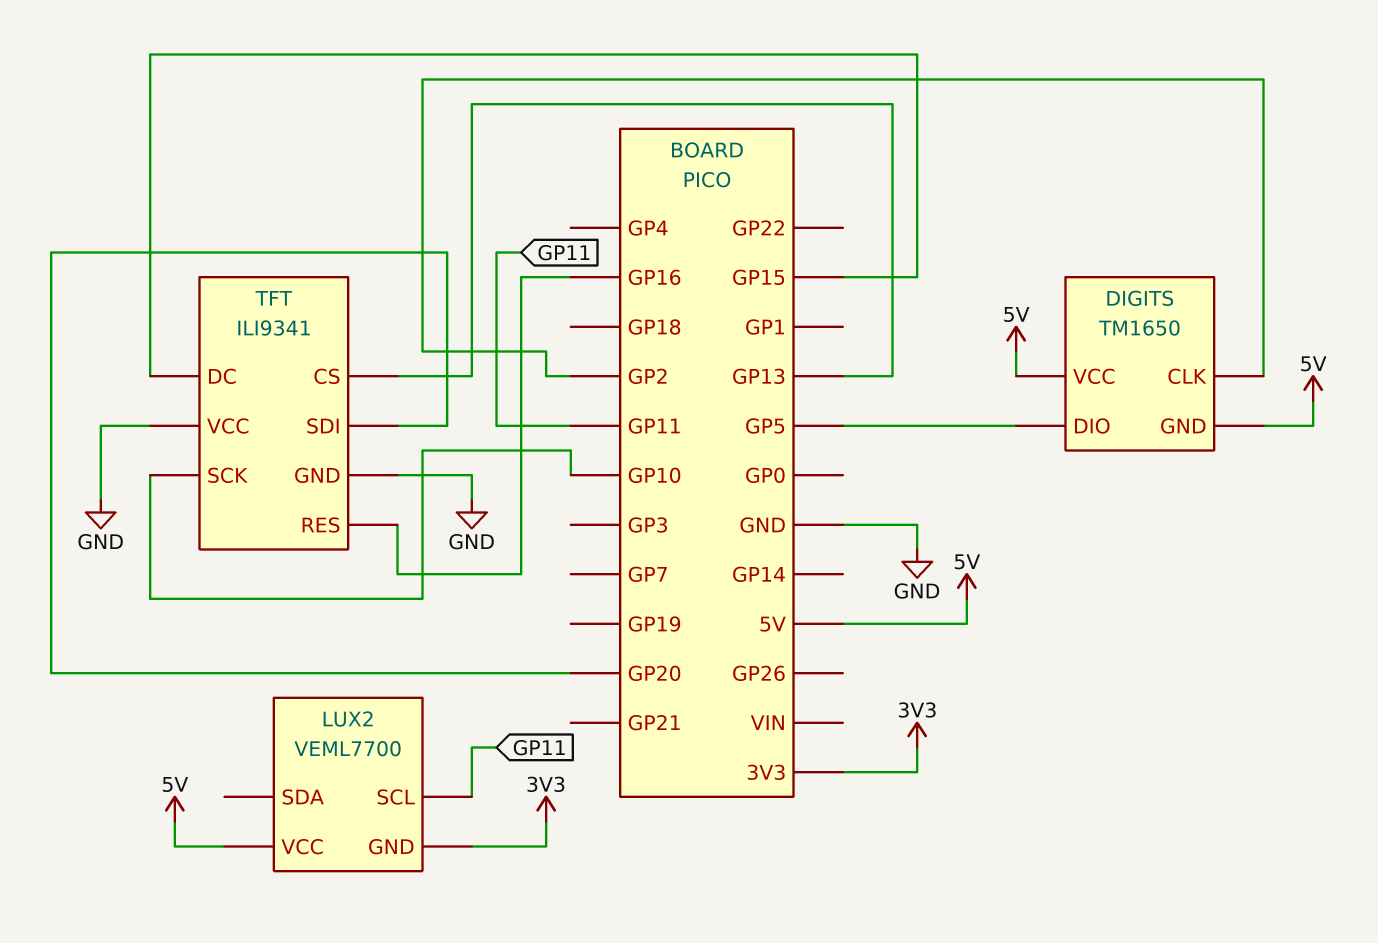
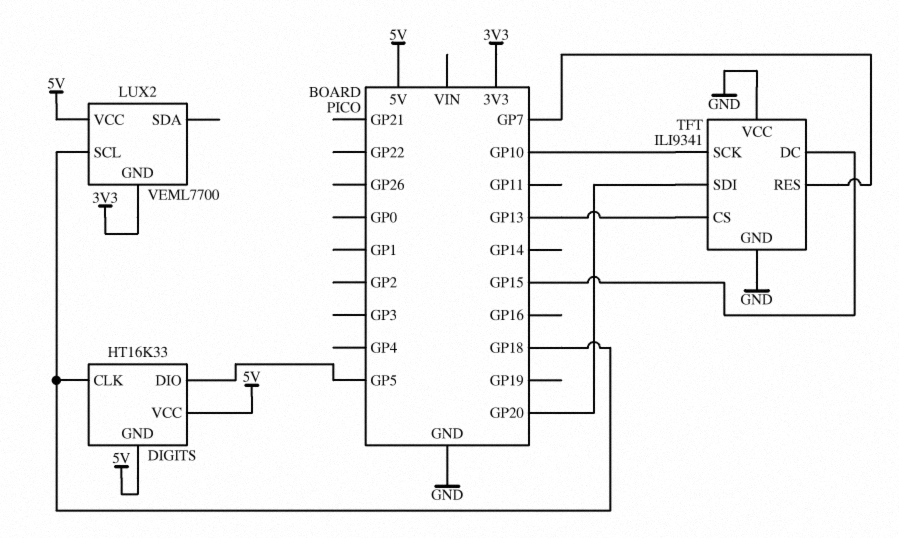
DIGITS: TM1650 -> HT16K33
DIGITS pin CLK: GP2 -> GP18
LUX2 pin SCL: GP11 -> GP18
TFT pin RES: GP16 -> GP7

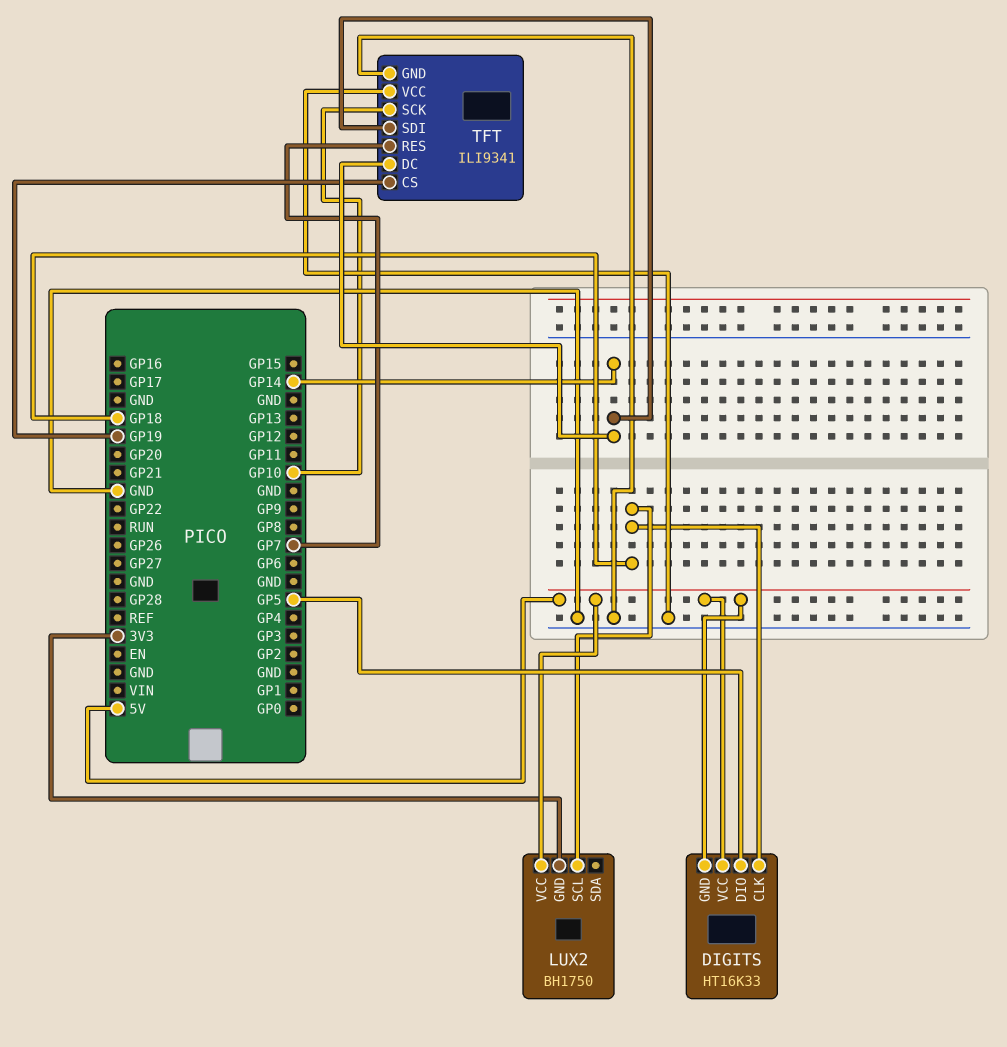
LUX2: VEML7700 -> BH1750
TFT pin CS: GP13 -> GP19
TFT pin DC: GP15 -> GP14
TFT pin SDI: GP20 -> GP14

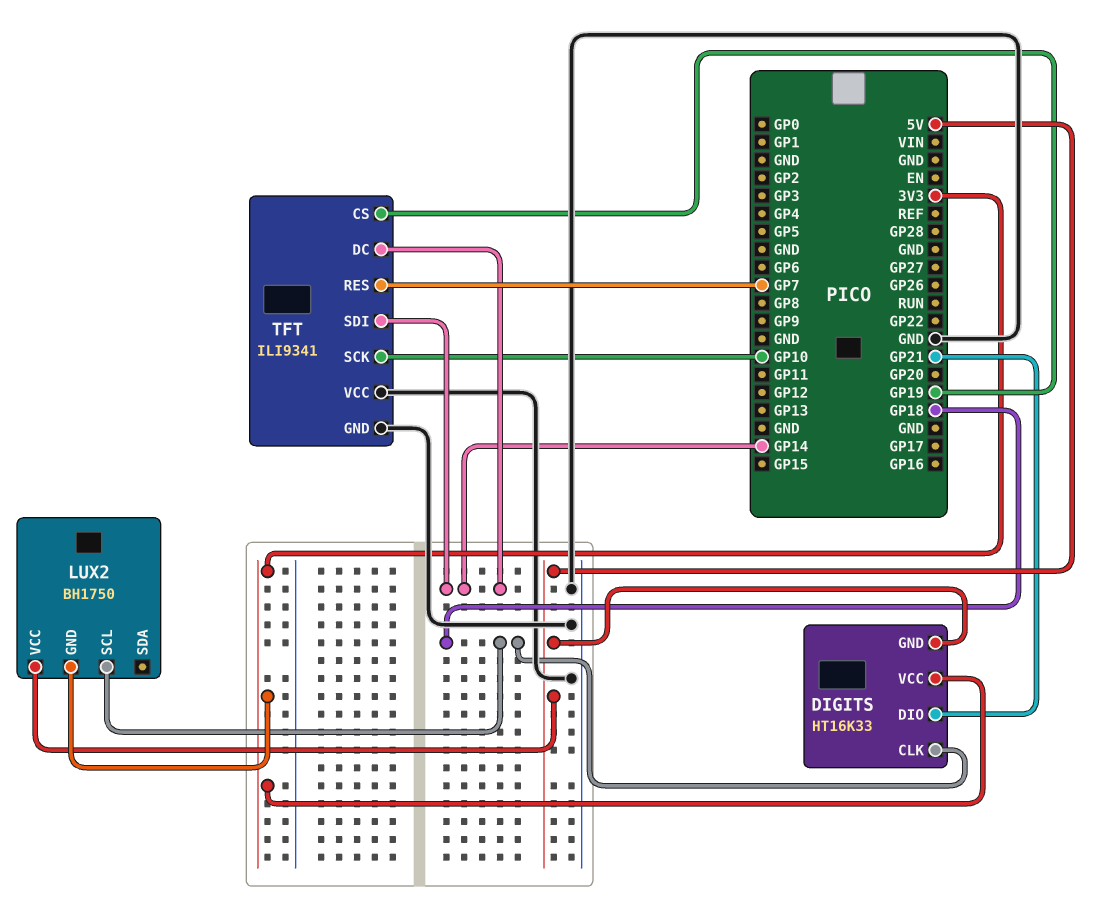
DIGITS pin DIO: GP5 -> GP21
DIGITS pin VCC: 5V -> 3V3

